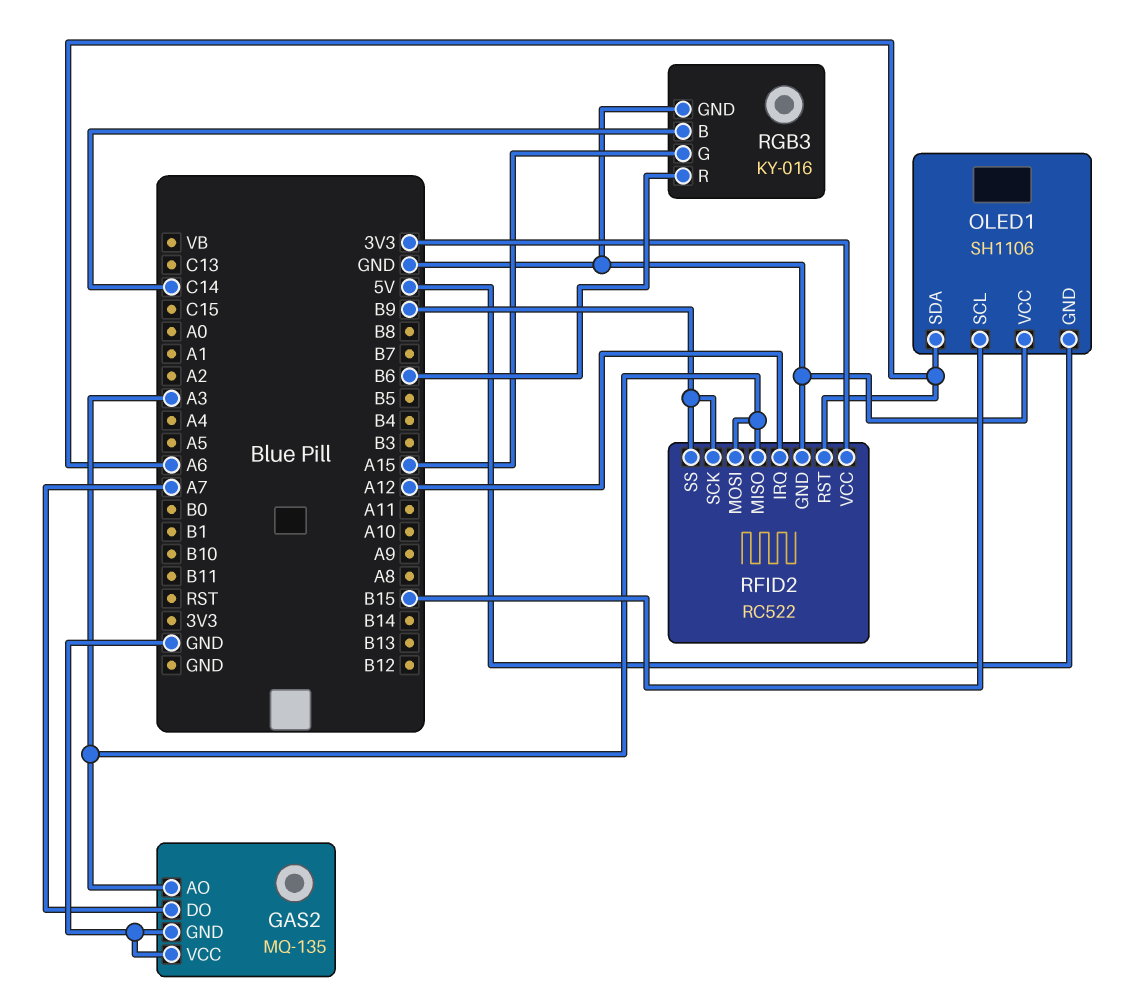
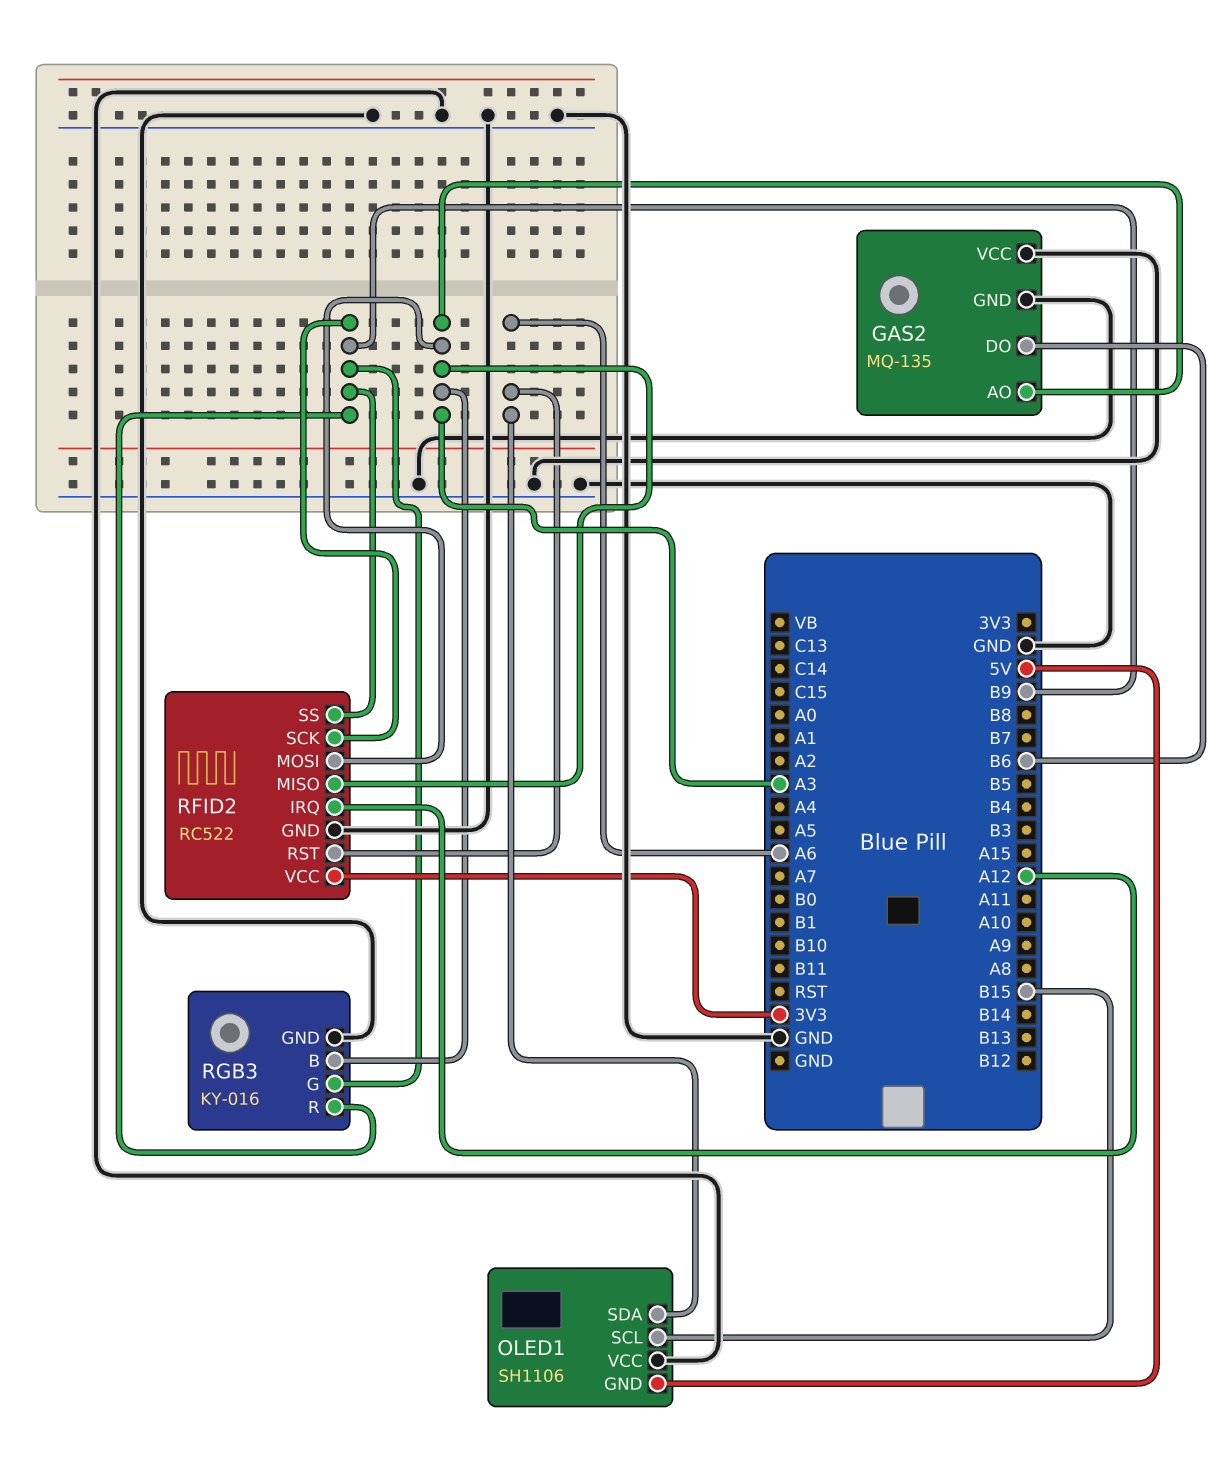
GAS2 pin DO: A7 -> B6
RGB3 pin B: C14 -> A3
RGB3 pin G: A15 -> B9
RGB3 pin R: B6 -> B9

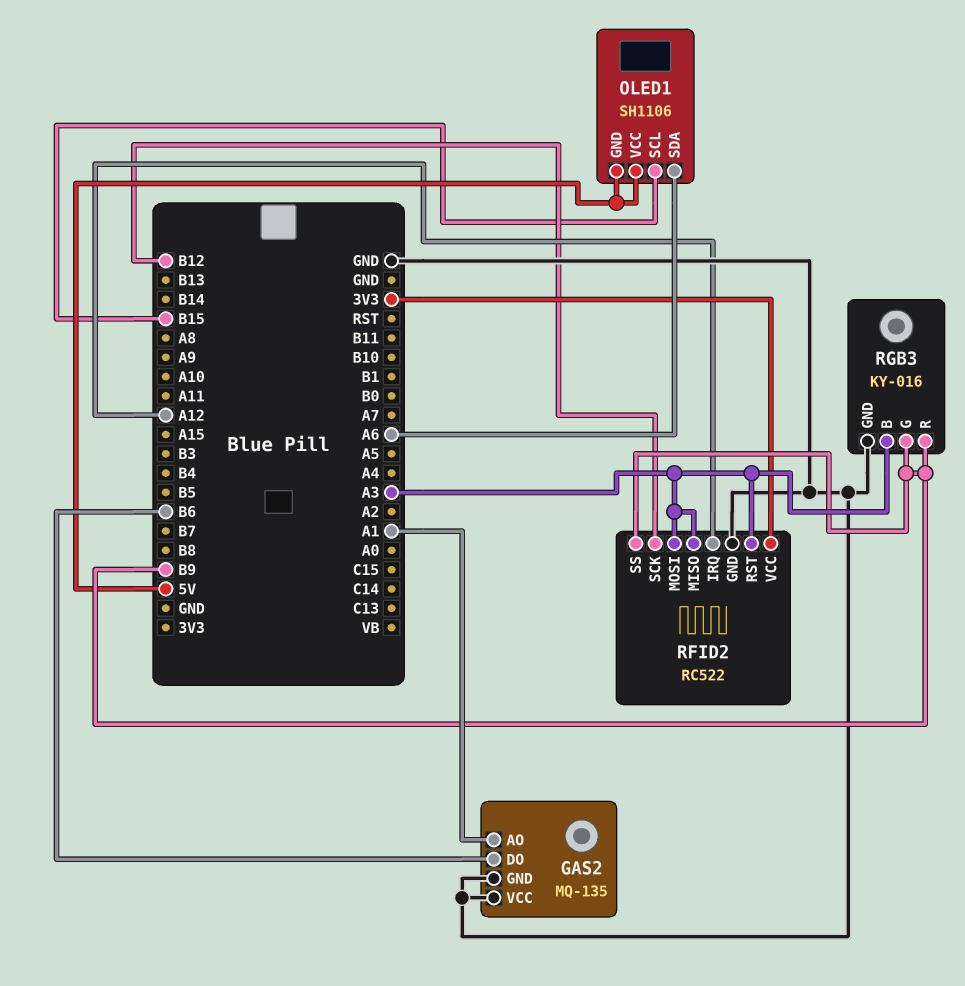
GAS2 pin AO: A3 -> A1
OLED1 pin VCC: GND -> 5V
RFID2 pin RST: A6 -> A3
RFID2 pin SCK: B9 -> B12

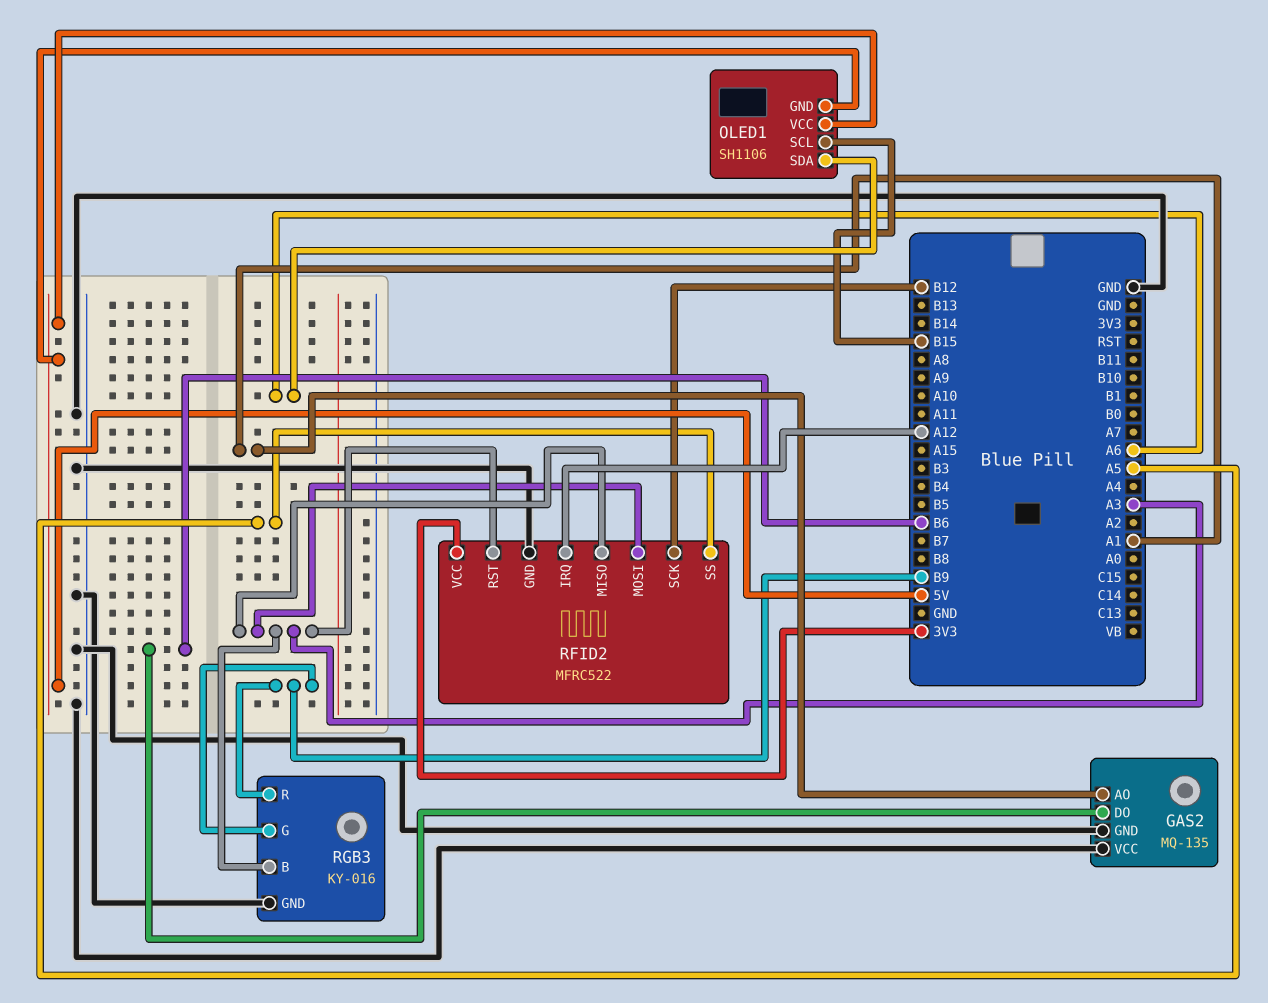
RFID2: RC522 -> MFRC522
RFID2 pin SS: B9 -> A5

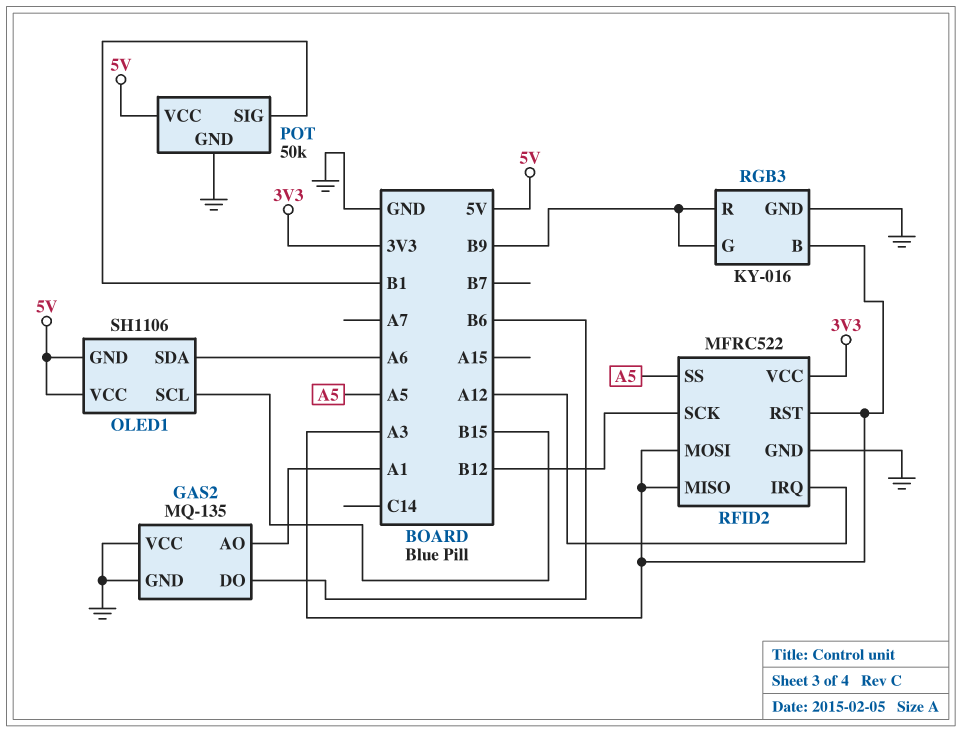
POT: none -> 50k
POT pin GND: none -> GND
POT pin SIG: none -> B1
POT pin VCC: none -> 5V

